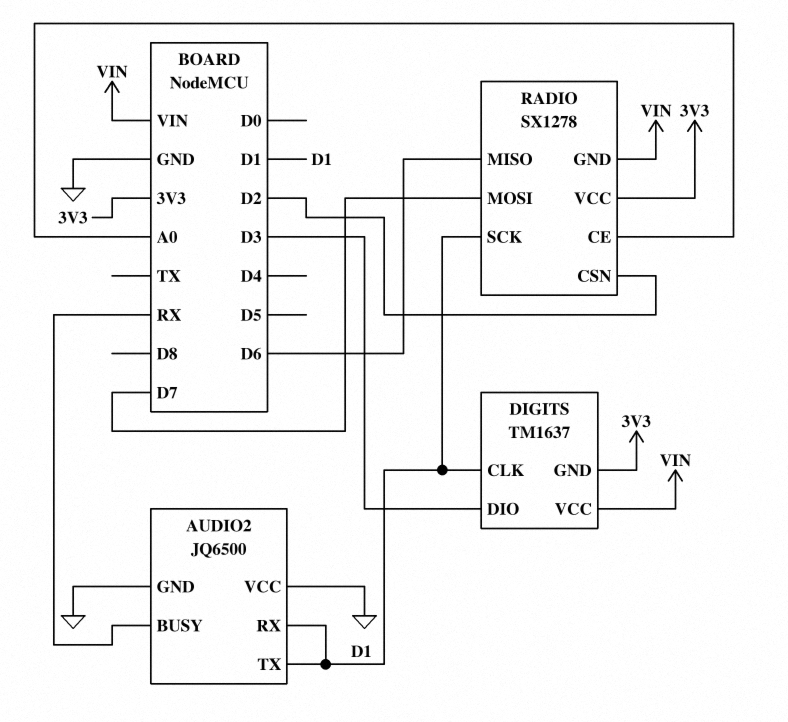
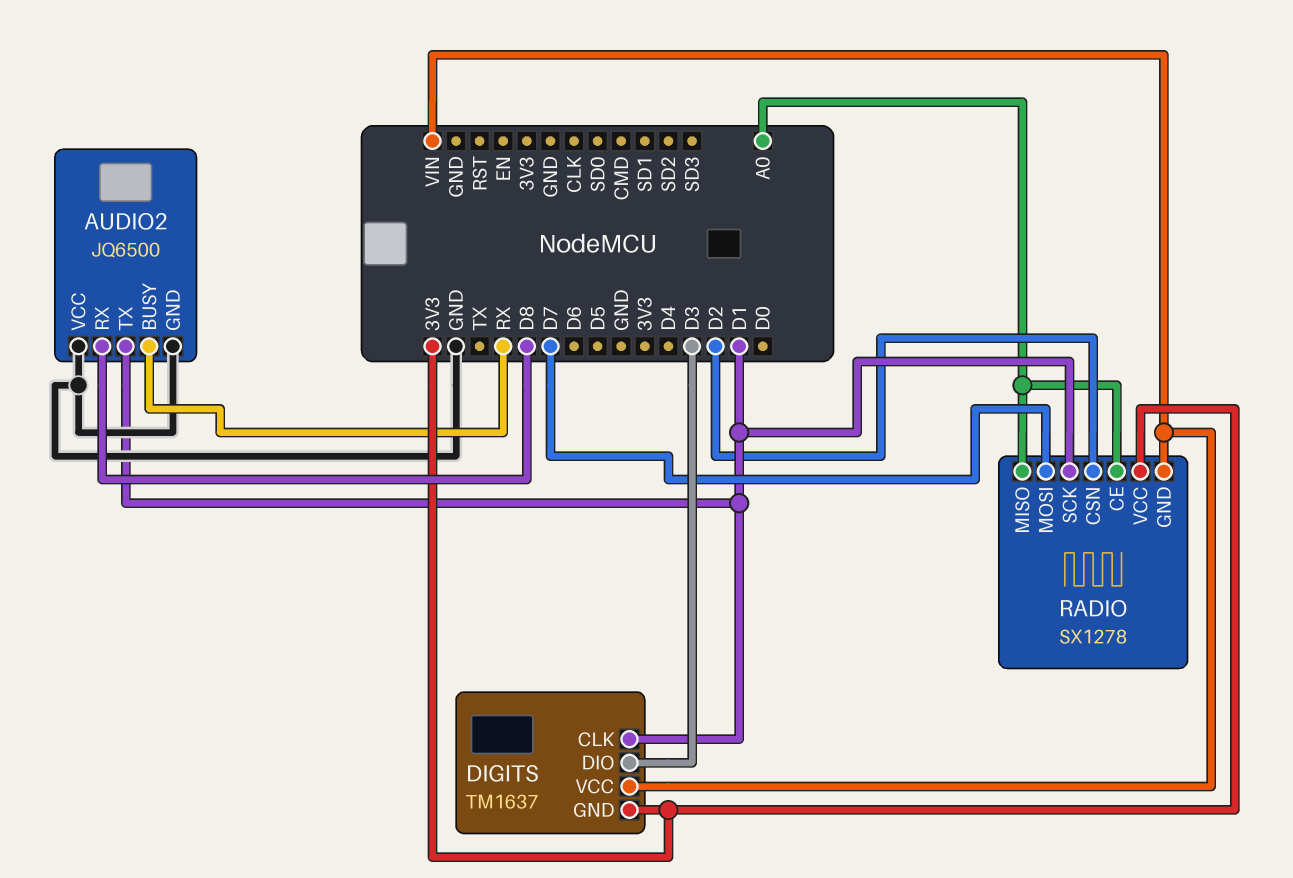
AUDIO2 pin RX: D1 -> D8
RADIO pin MISO: D6 -> A0

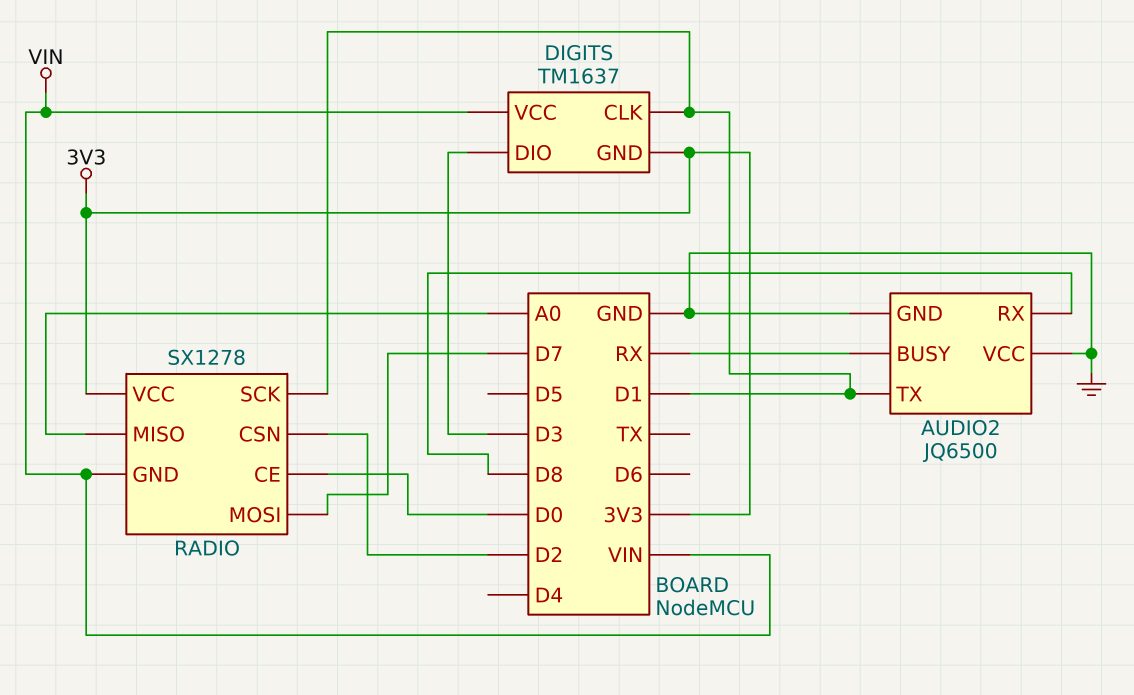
RADIO pin CE: A0 -> D0

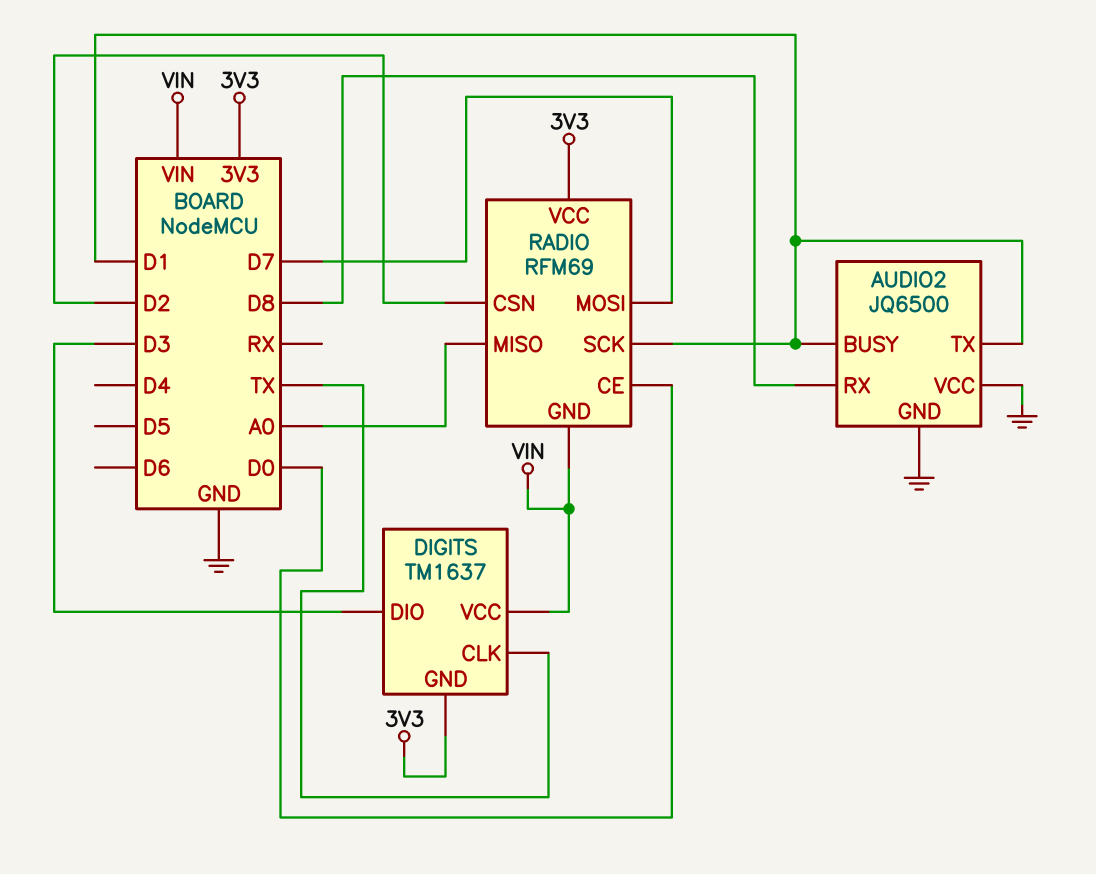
AUDIO2 pin BUSY: RX -> D1
DIGITS pin CLK: D1 -> TX
RADIO: SX1278 -> RFM69

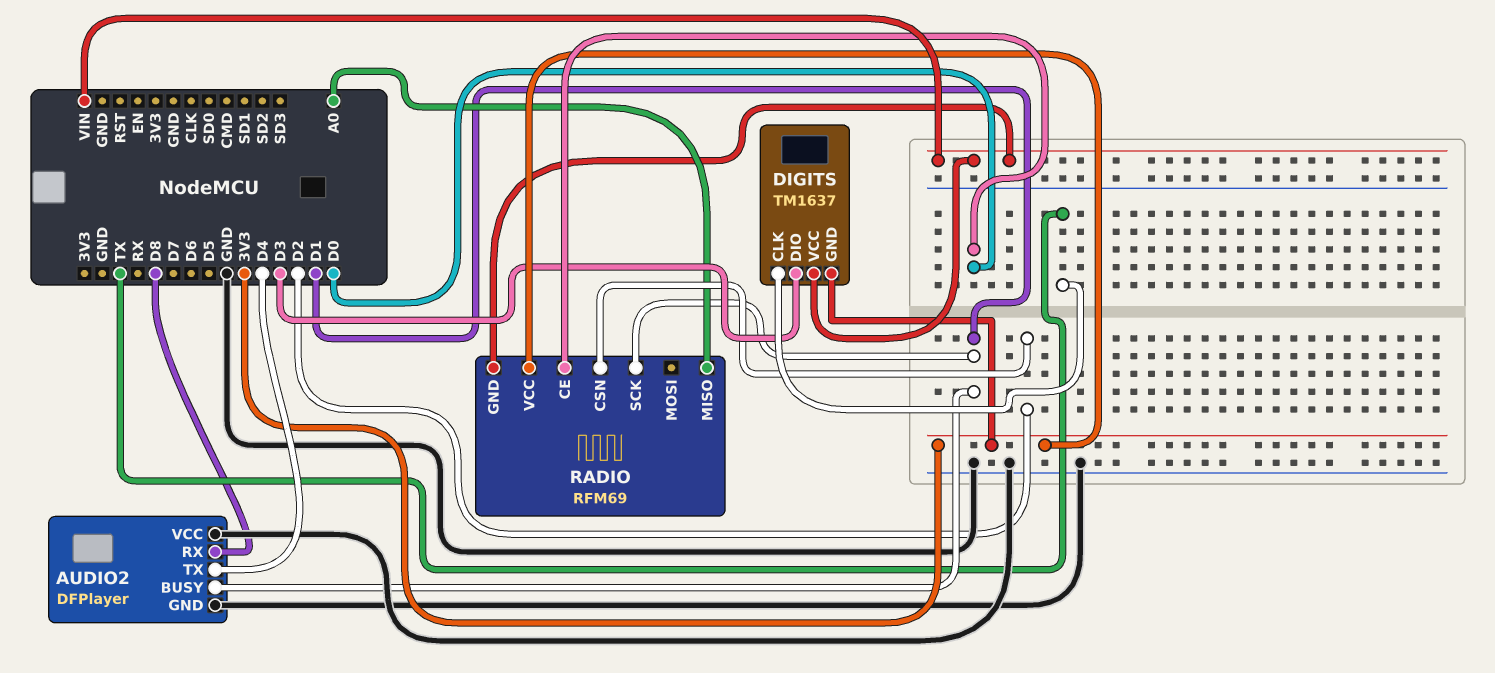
AUDIO2: JQ6500 -> DFPlayer
AUDIO2 pin TX: D1 -> D4
RADIO pin MOSI: D7 -> none

